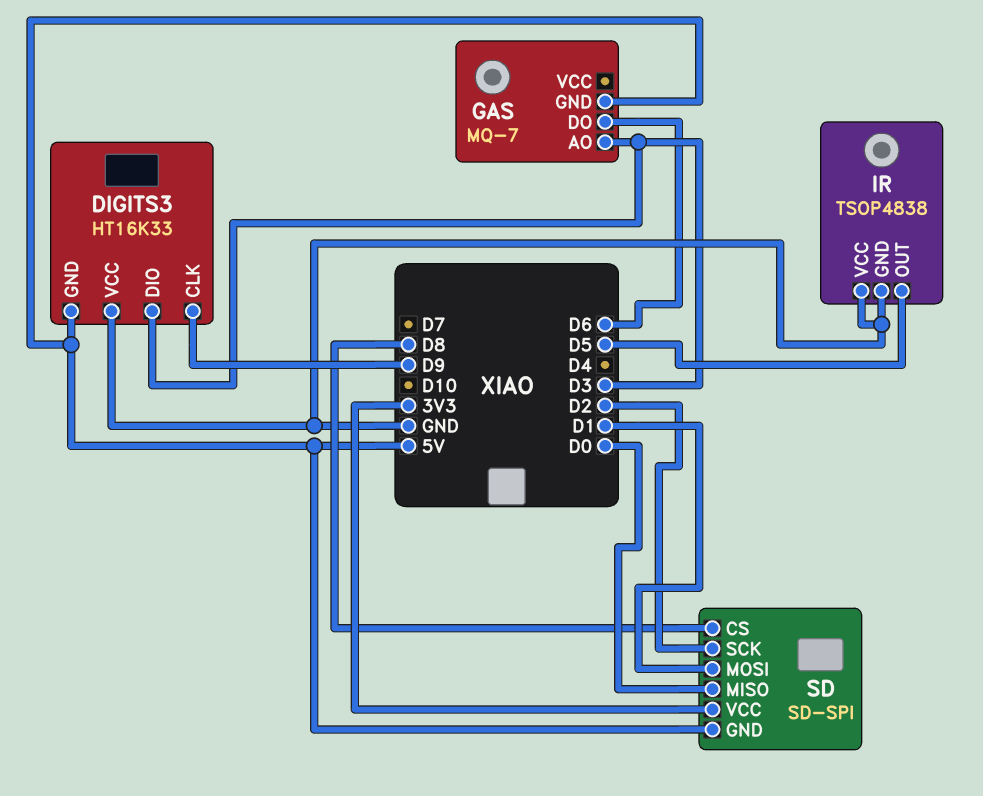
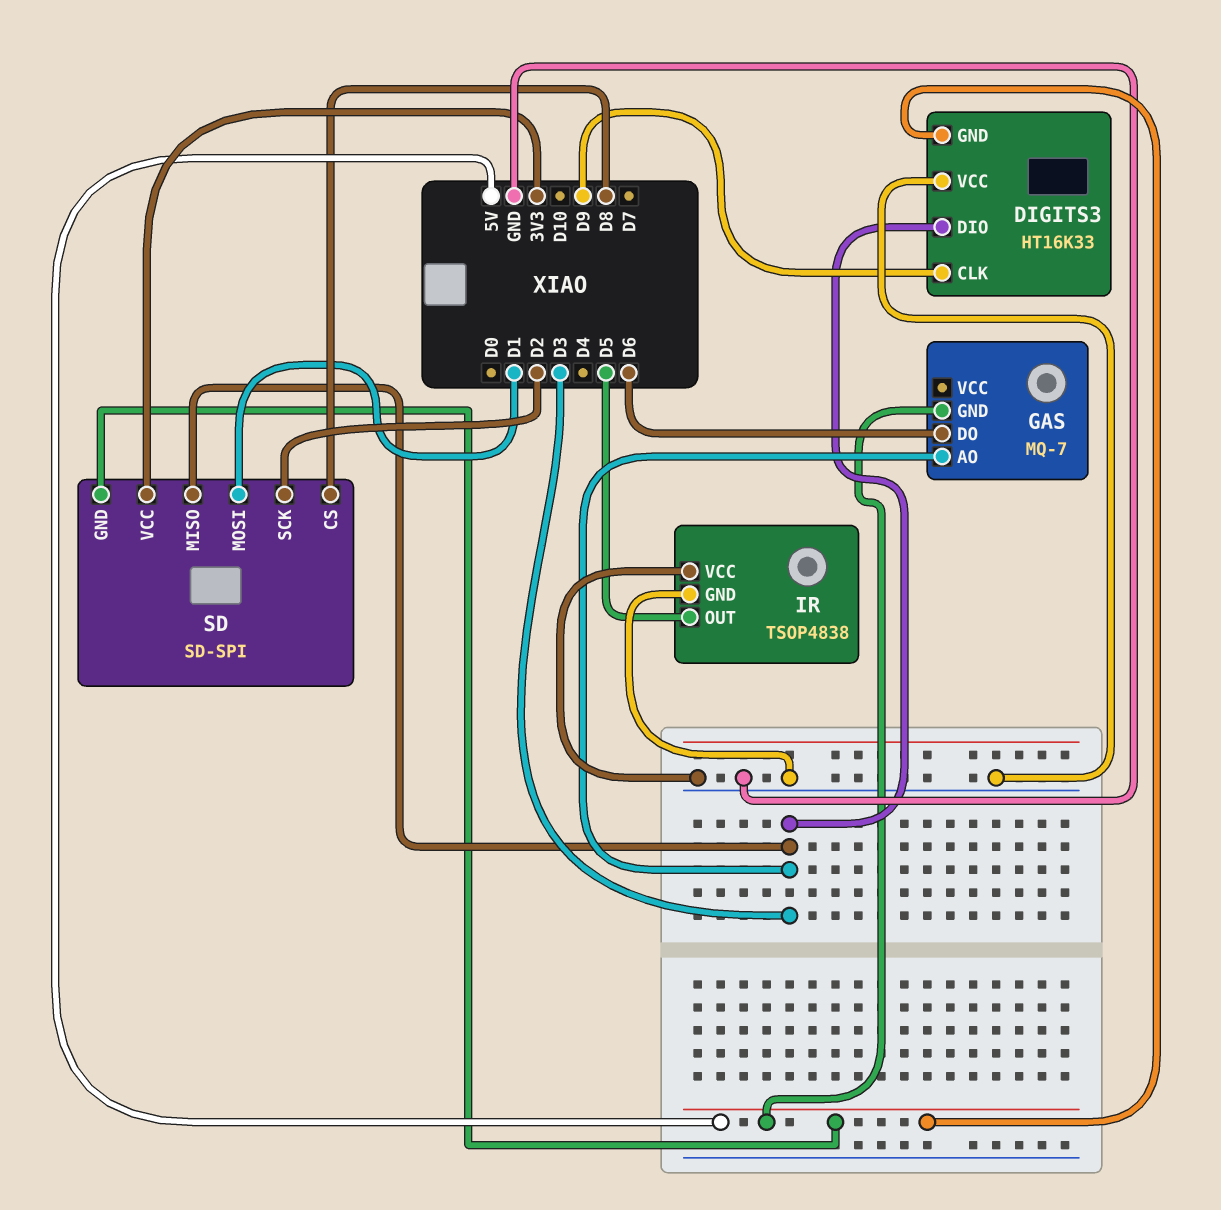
SD pin MISO: D0 -> D3

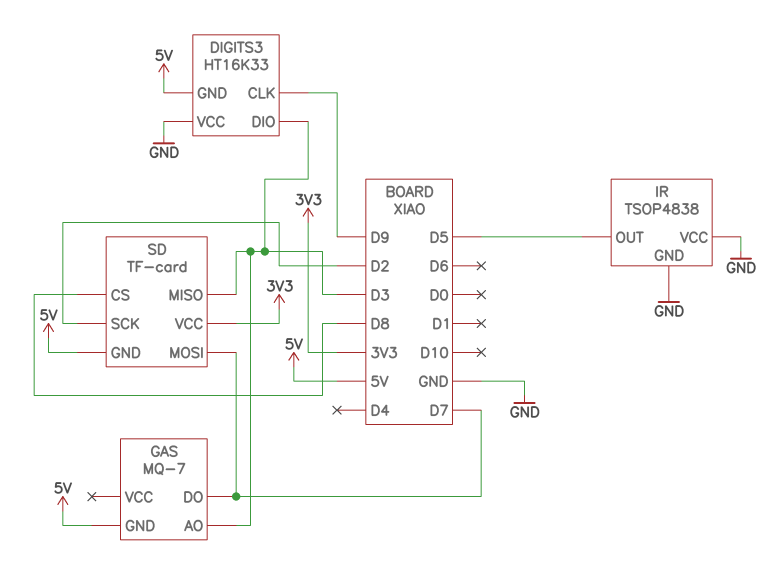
GAS pin DO: D6 -> D7
SD: SD-SPI -> TF-card
SD pin MOSI: D1 -> D7

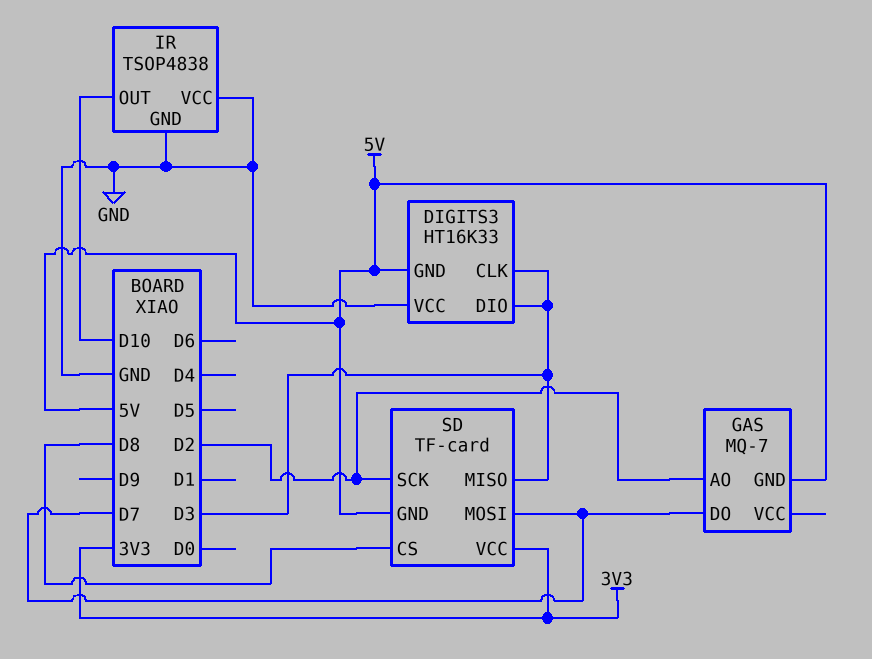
DIGITS3 pin CLK: D9 -> D3
GAS pin AO: D3 -> D2
IR pin OUT: D5 -> D10

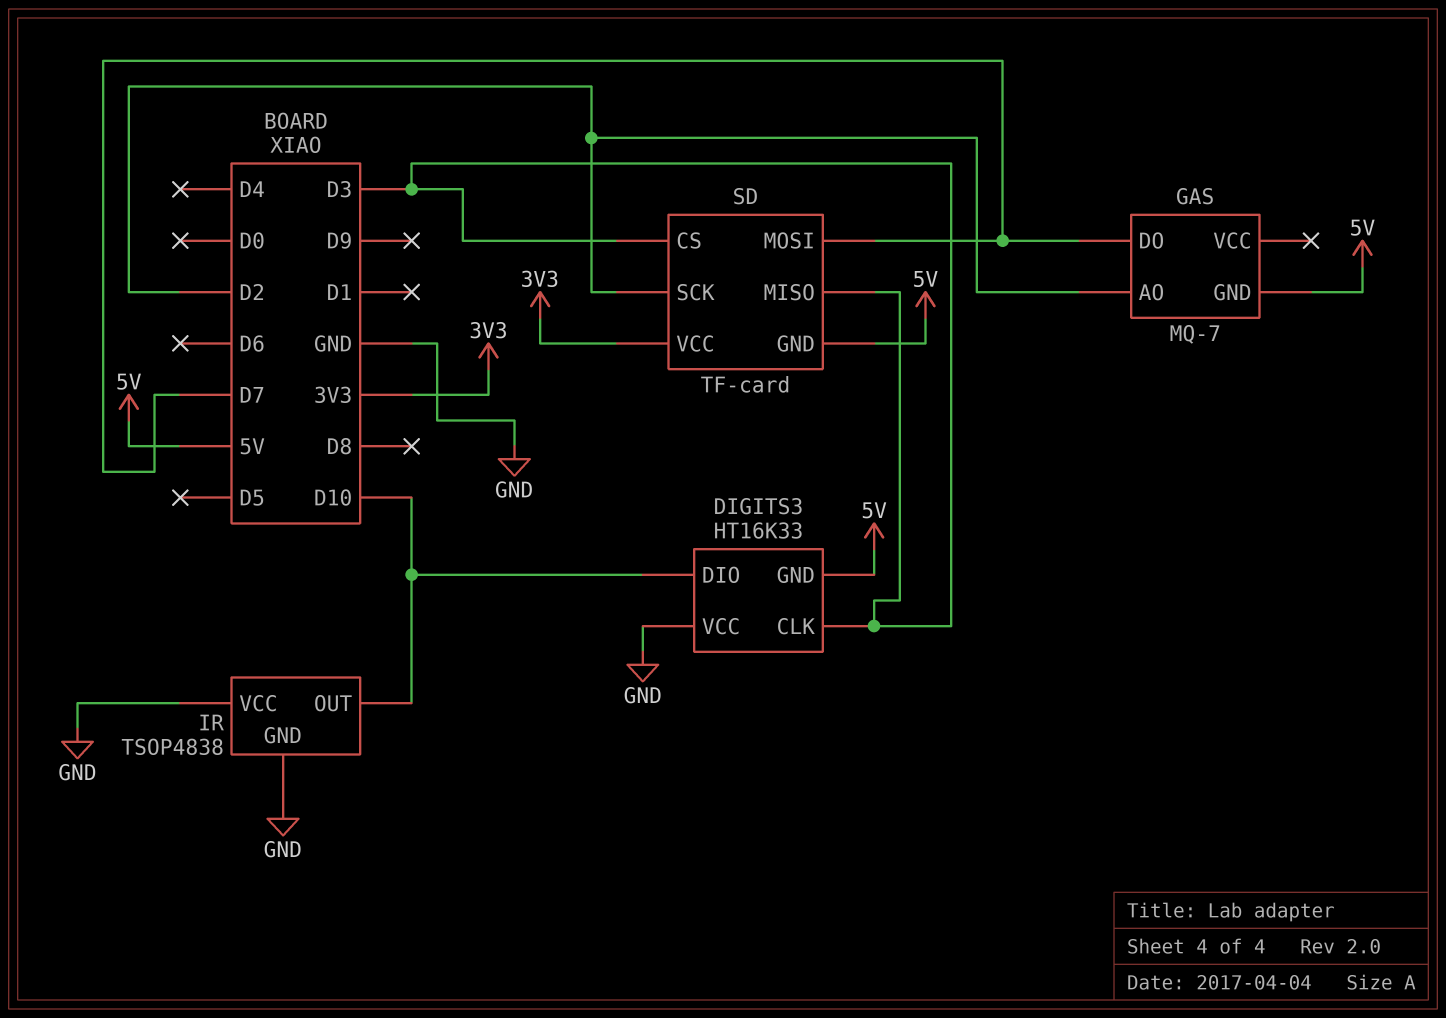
DIGITS3 pin DIO: D3 -> D10
SD pin CS: D8 -> D3

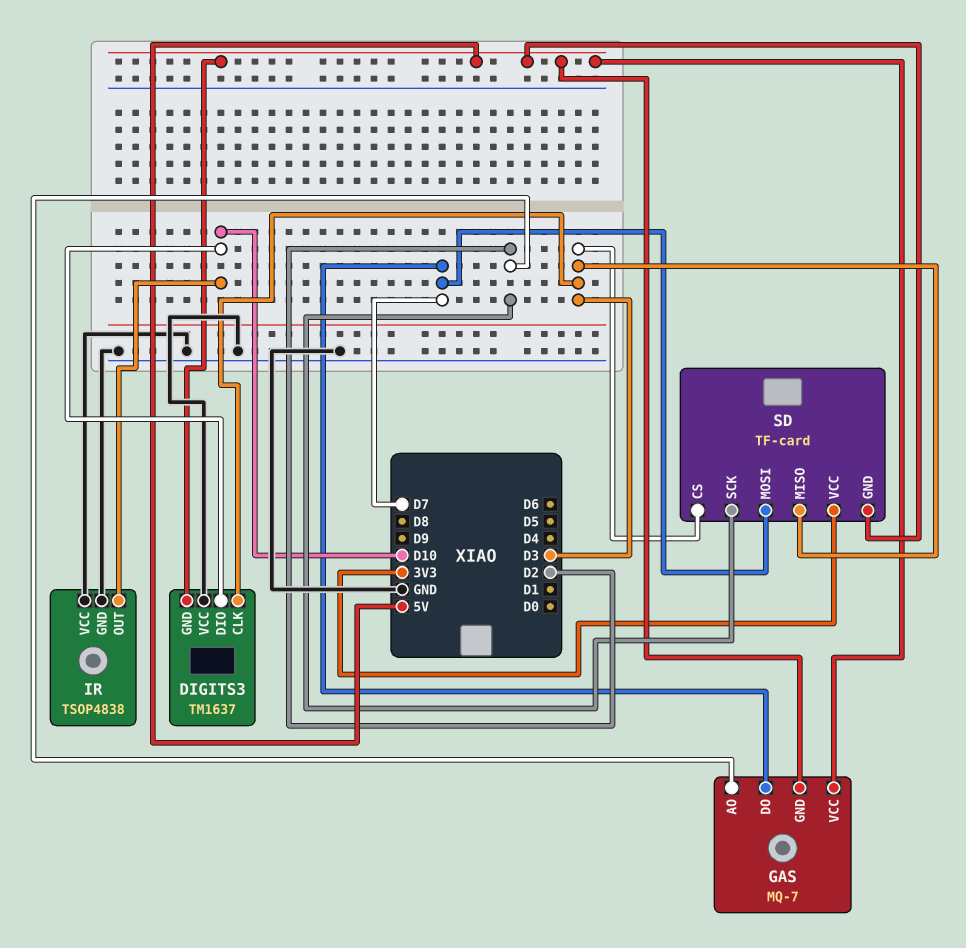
DIGITS3: HT16K33 -> TM1637
GAS pin VCC: none -> 5V

